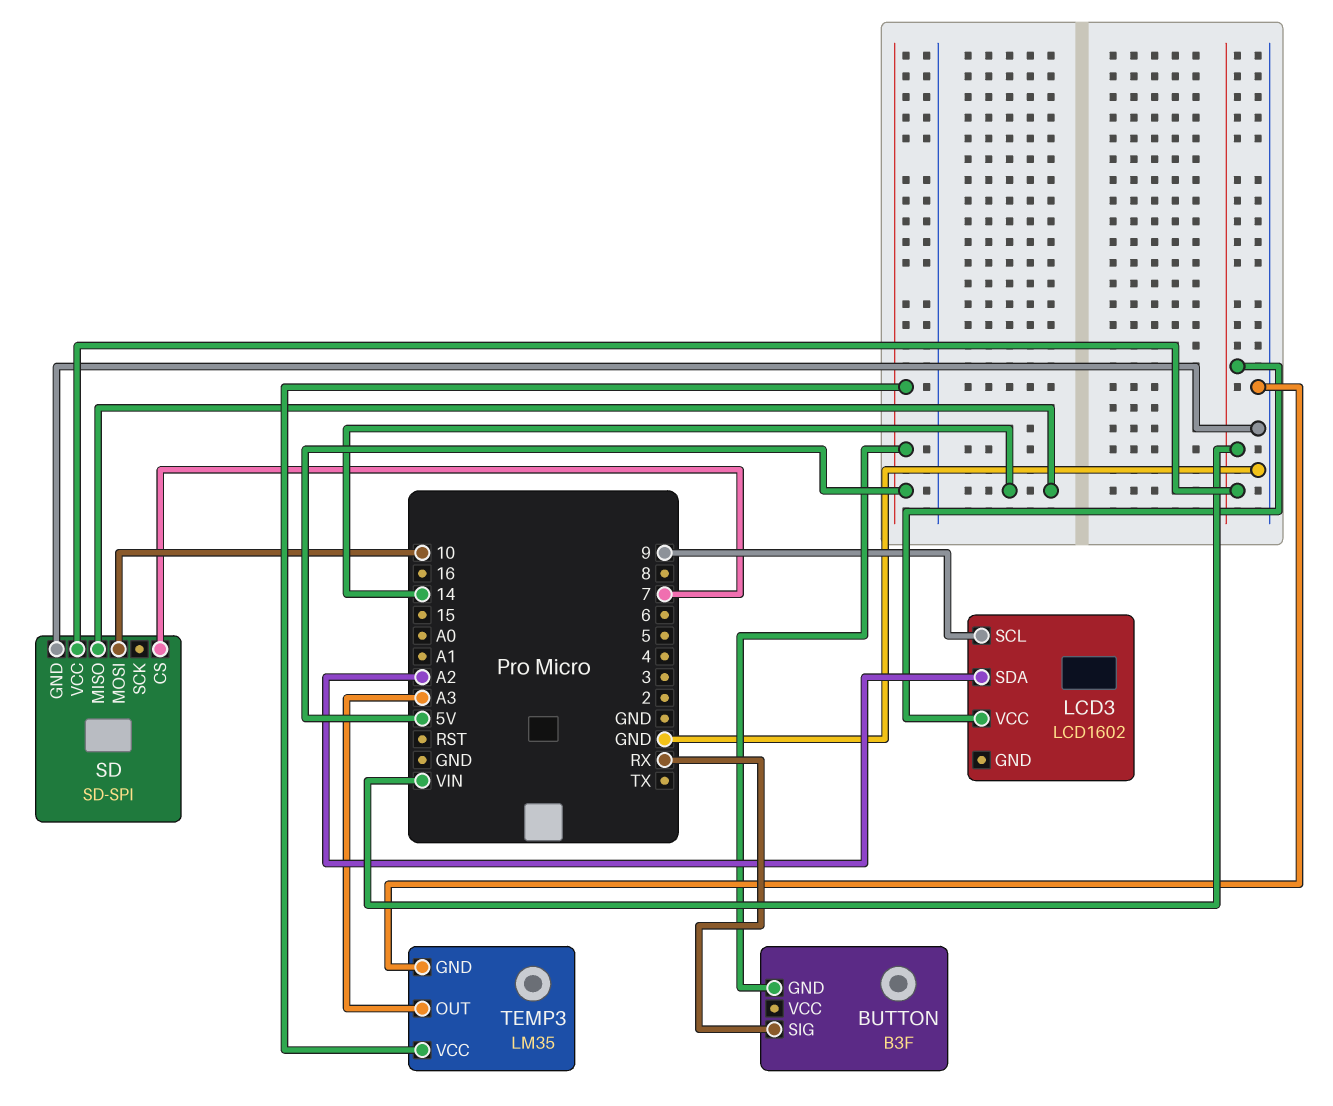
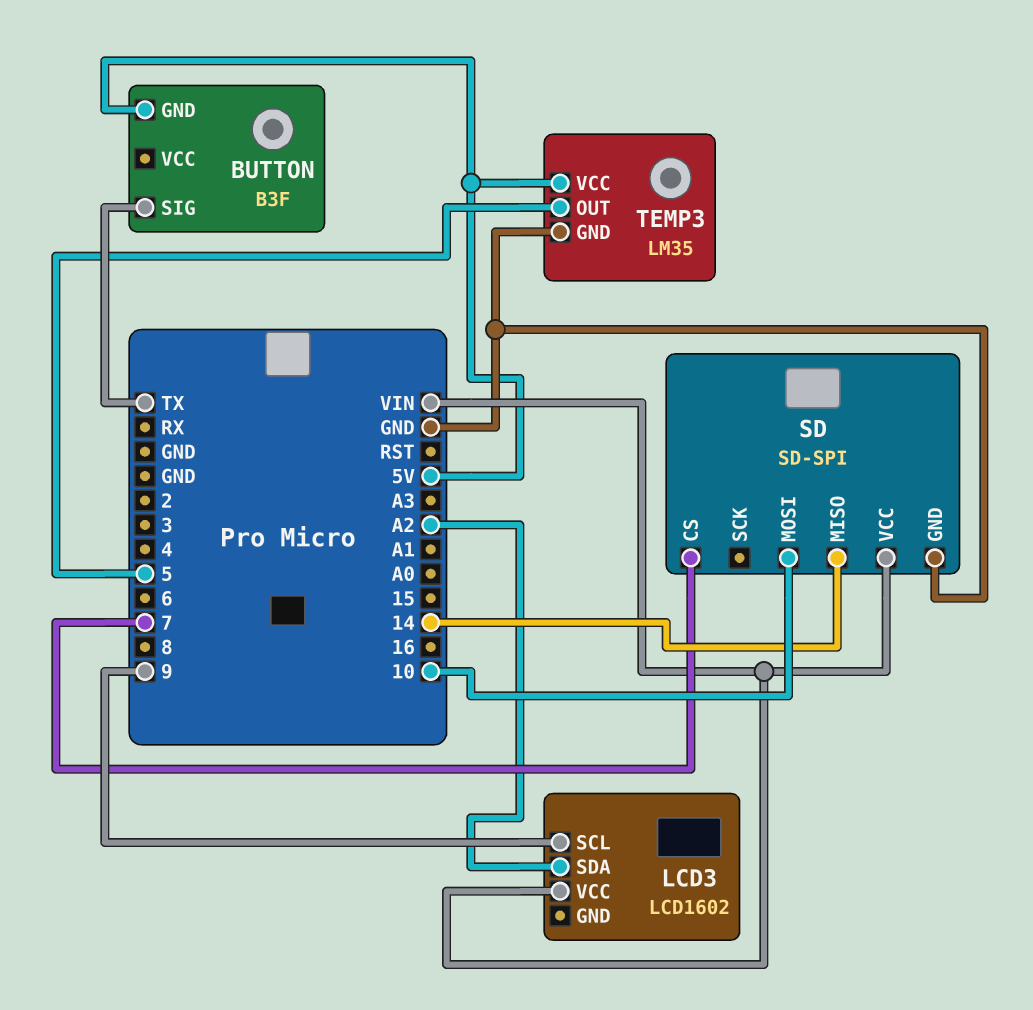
BUTTON pin SIG: RX -> TX
TEMP3 pin OUT: A3 -> 5

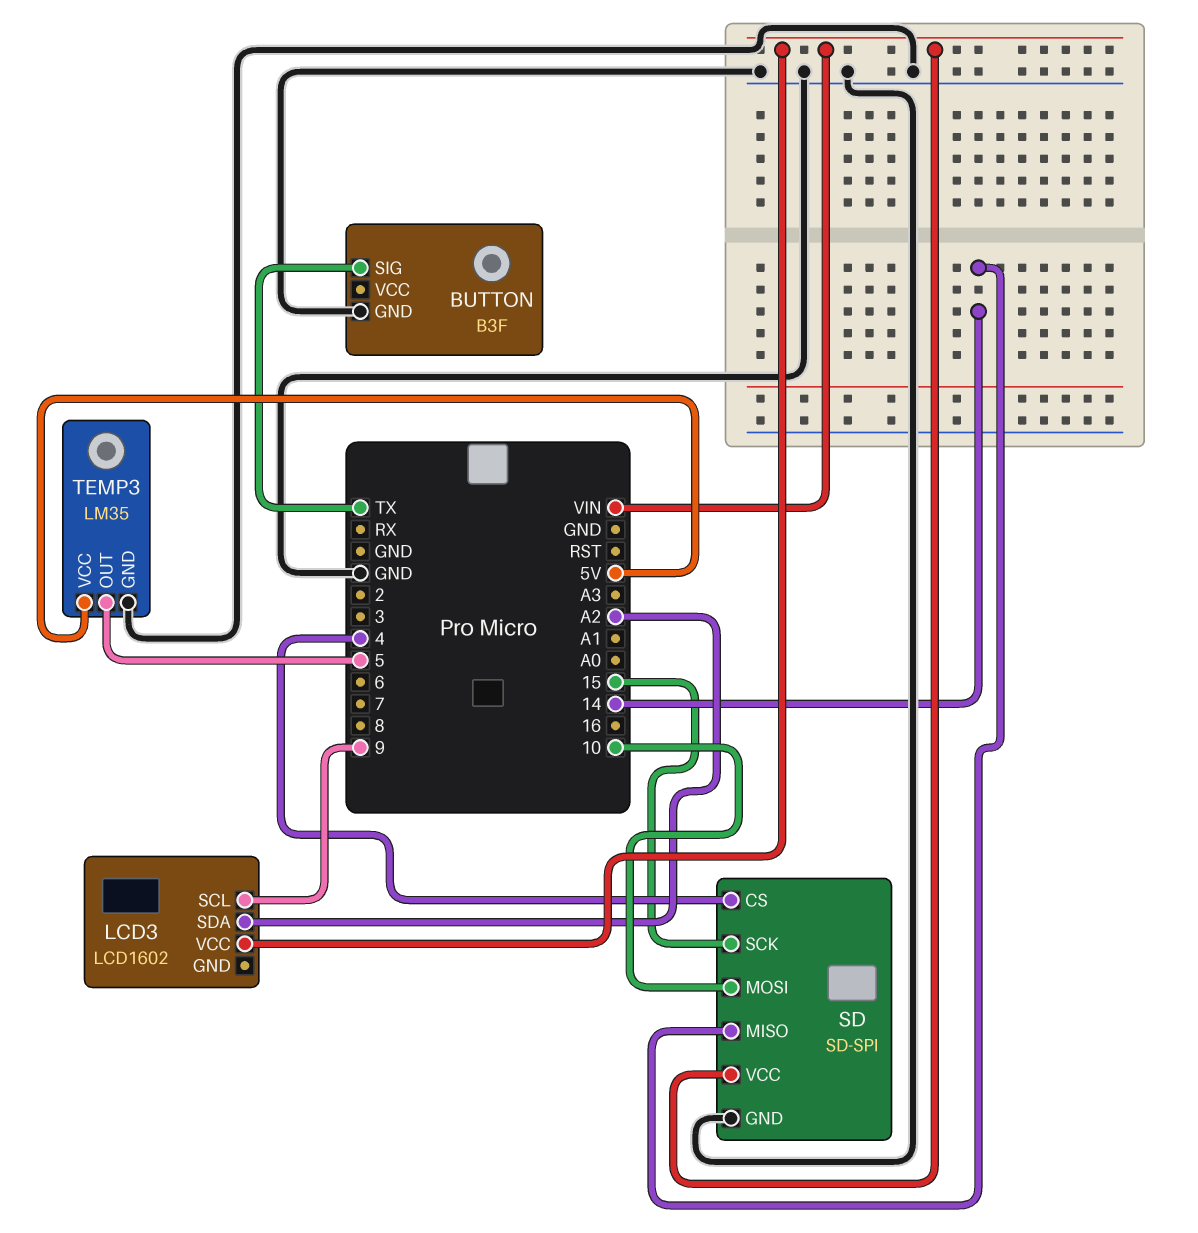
BUTTON pin GND: 5V -> GND
SD pin CS: 7 -> 4
SD pin SCK: none -> 15

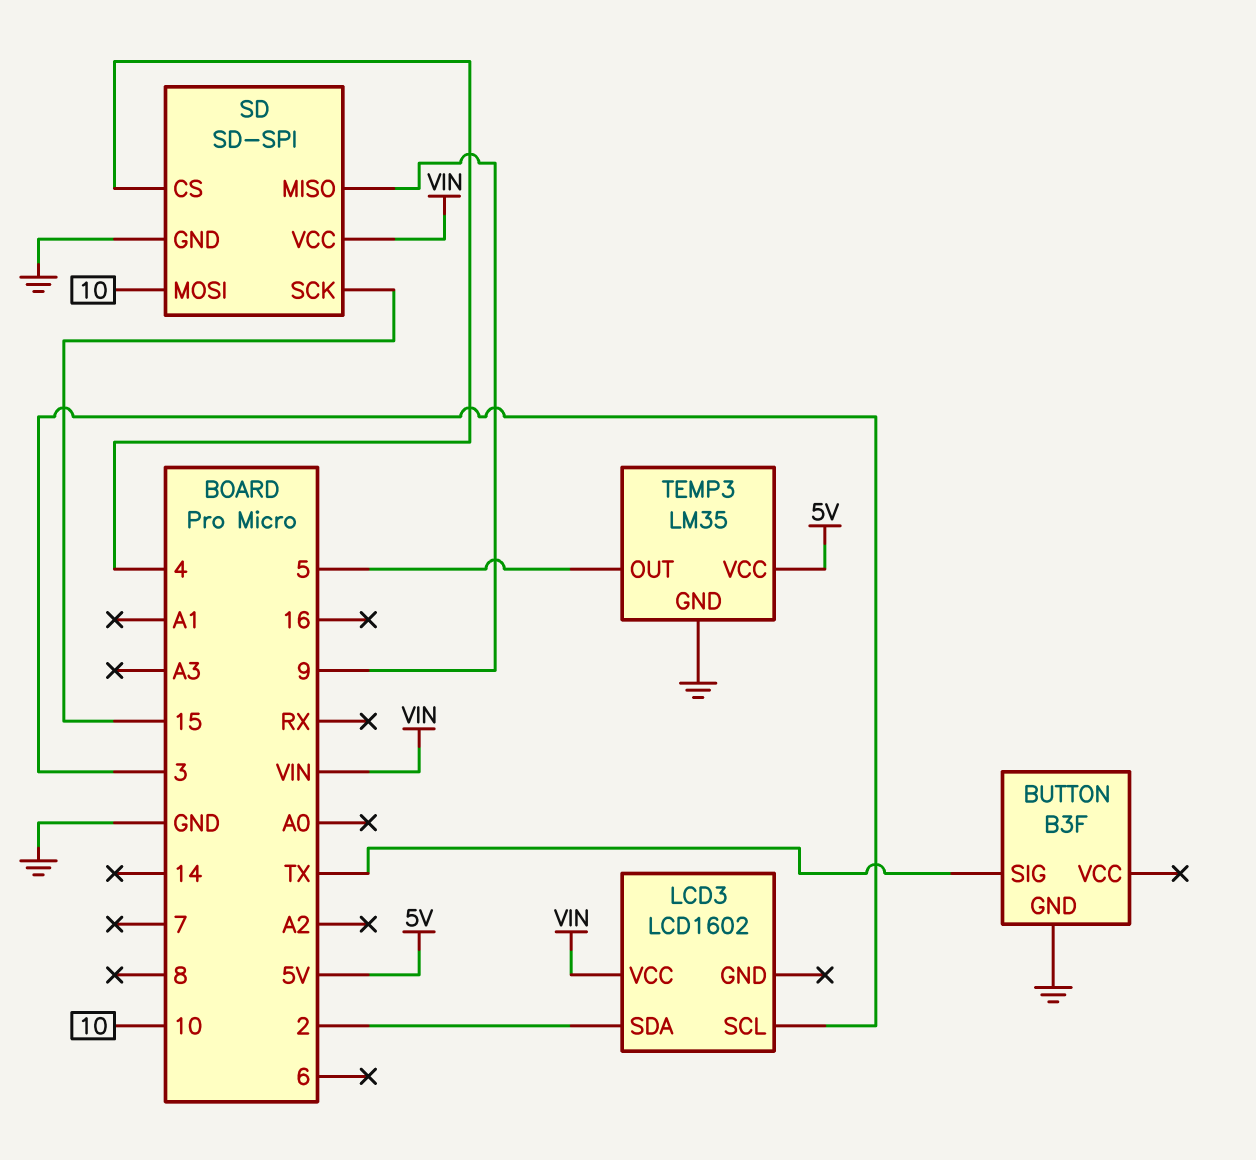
LCD3 pin SCL: 9 -> 3
LCD3 pin SDA: A2 -> 2
SD pin MISO: 14 -> 9

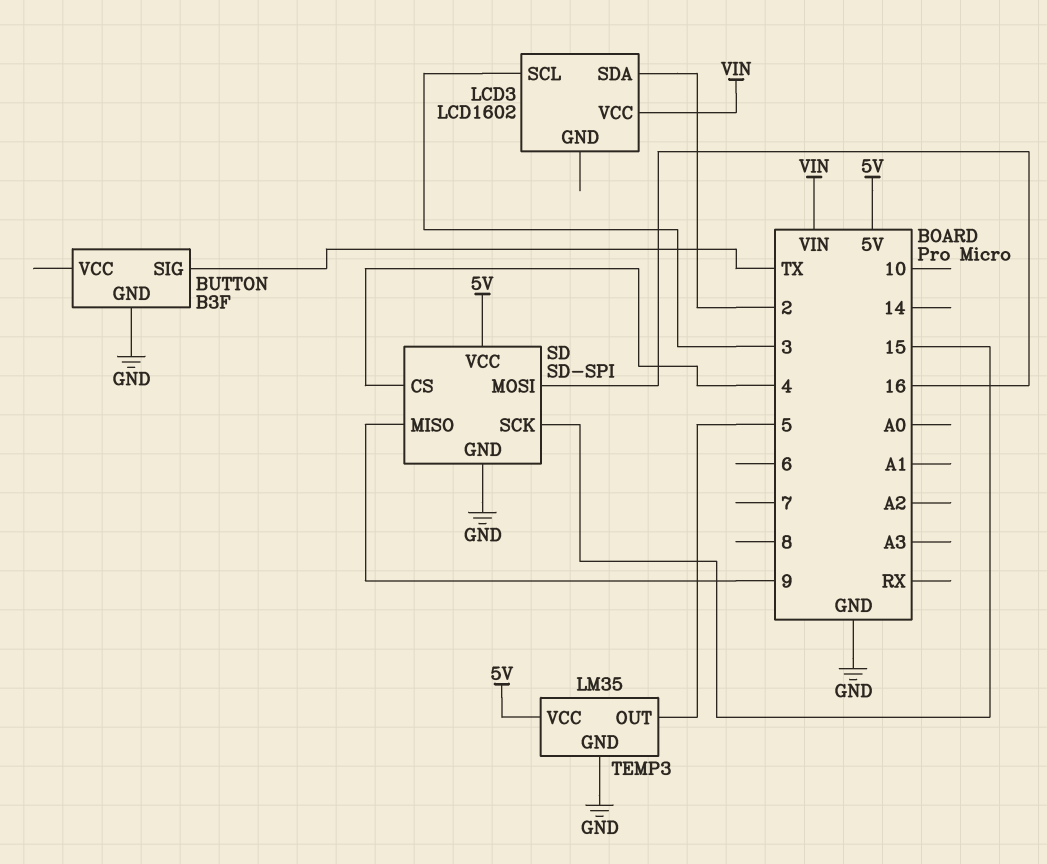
SD pin MOSI: 10 -> 16
SD pin VCC: VIN -> 5V

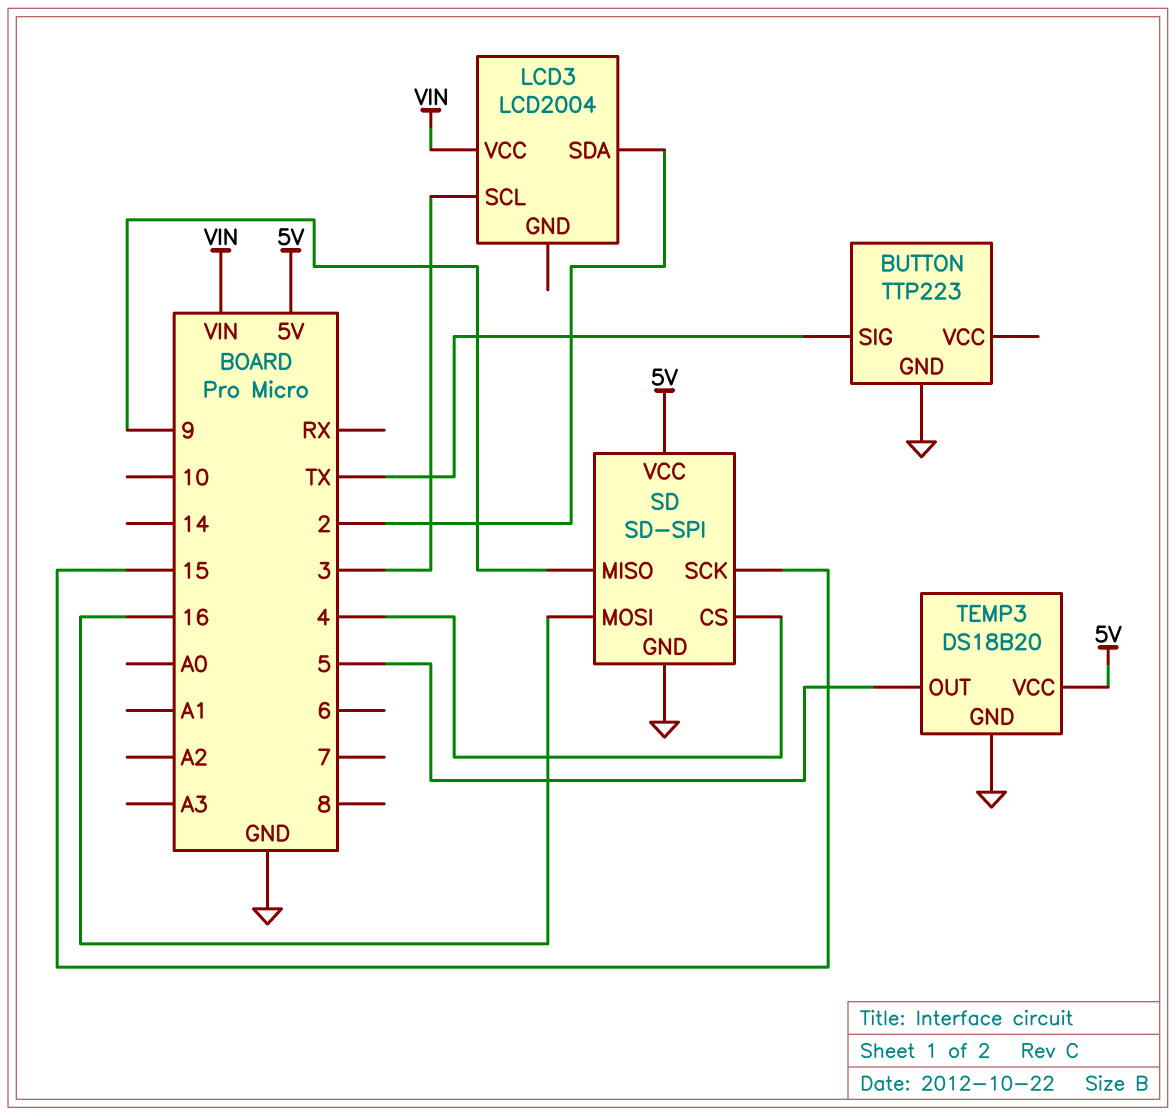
BUTTON: B3F -> TTP223
LCD3: LCD1602 -> LCD2004
TEMP3: LM35 -> DS18B20

